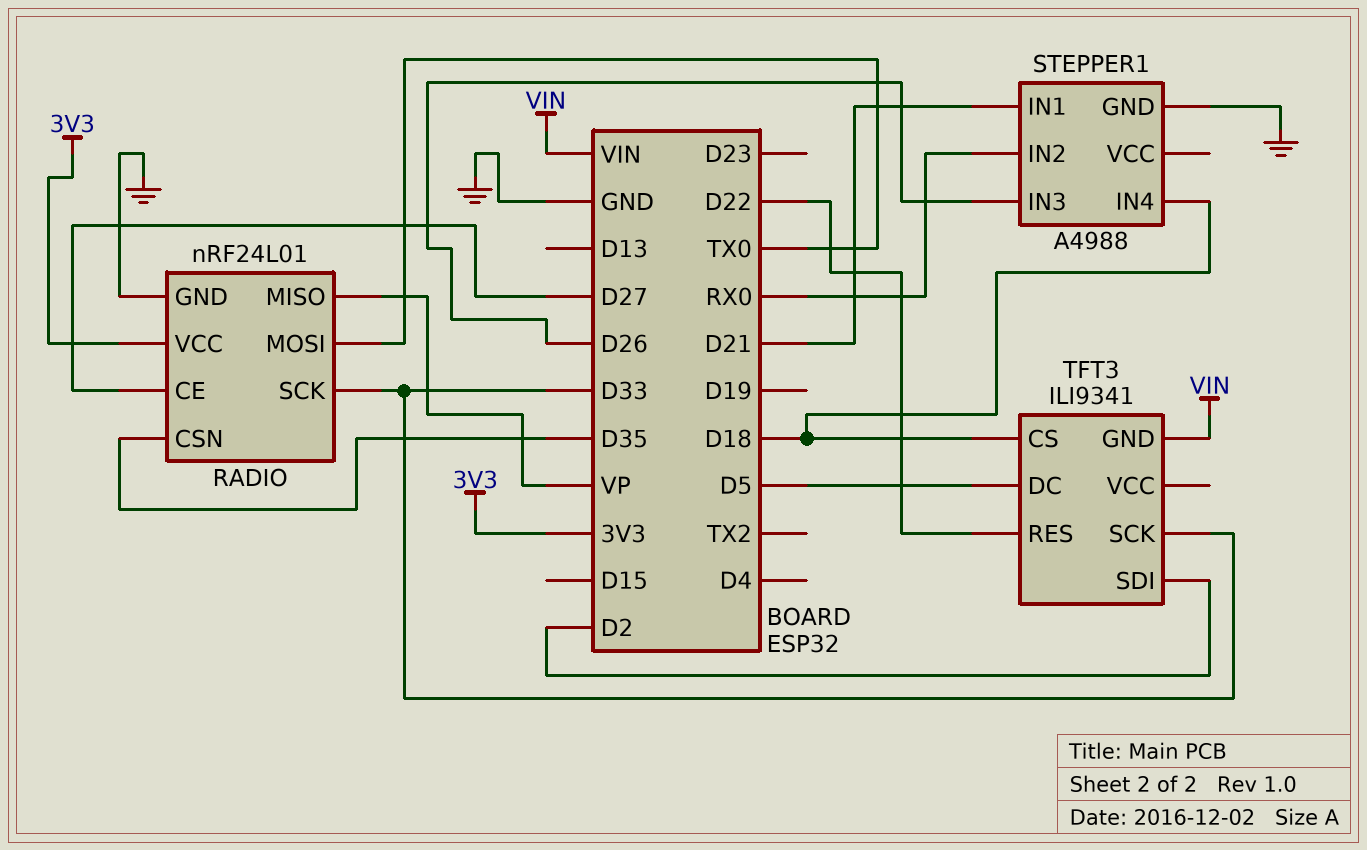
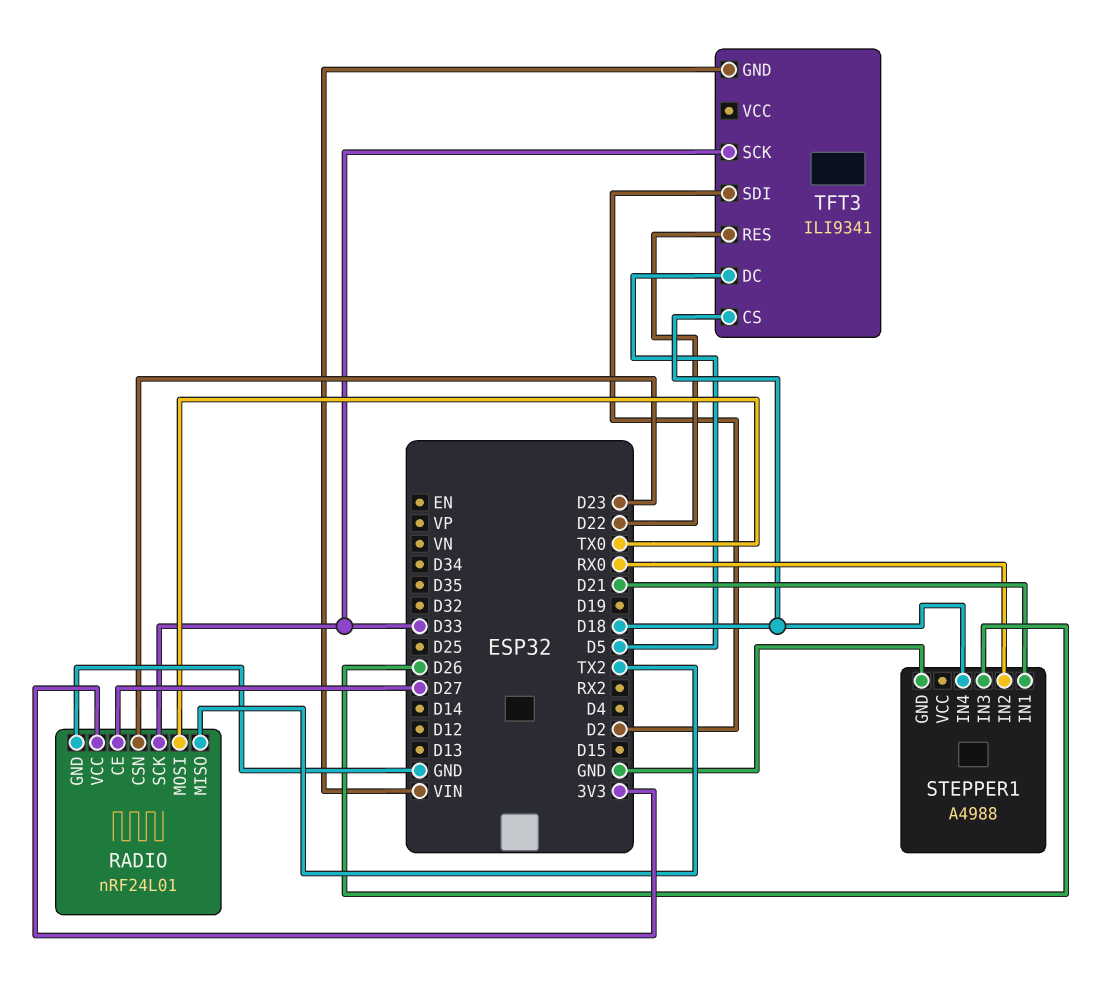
RADIO pin CSN: D35 -> D23
RADIO pin MISO: VP -> TX2

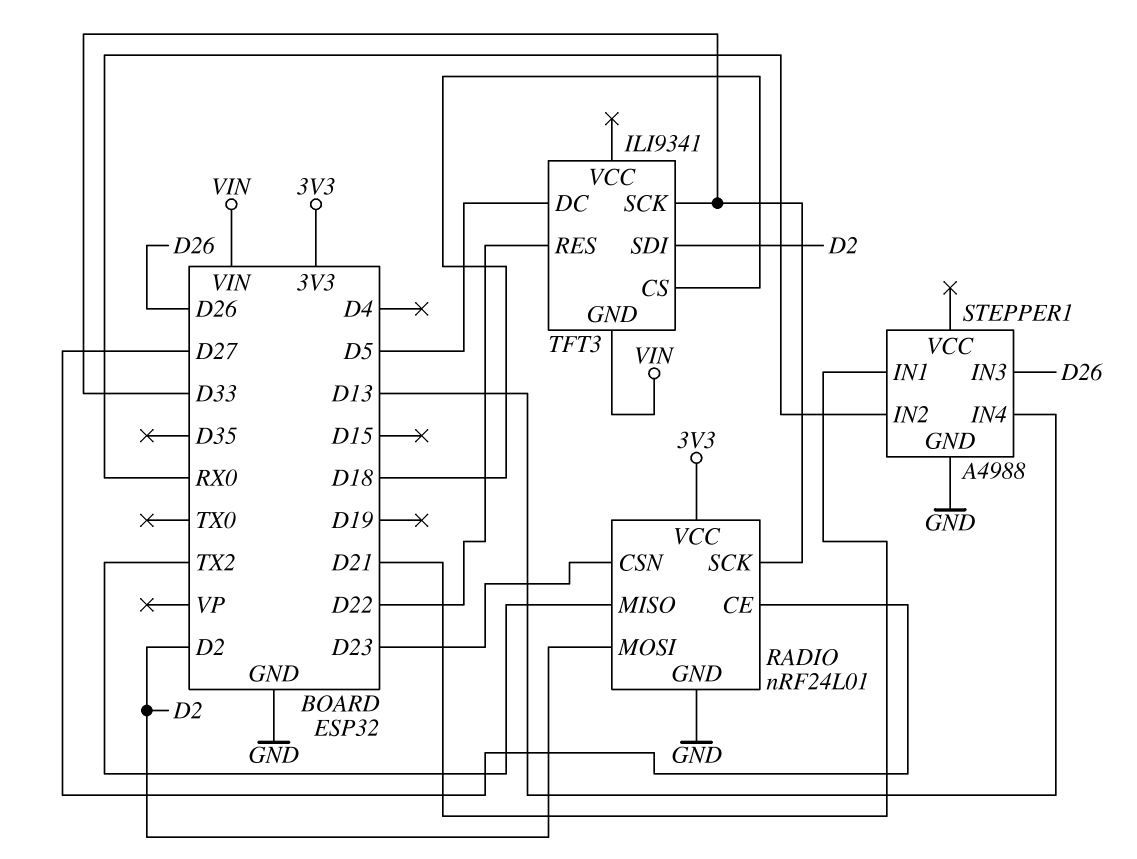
RADIO pin MOSI: TX0 -> D2
STEPPER1 pin IN4: D18 -> D13

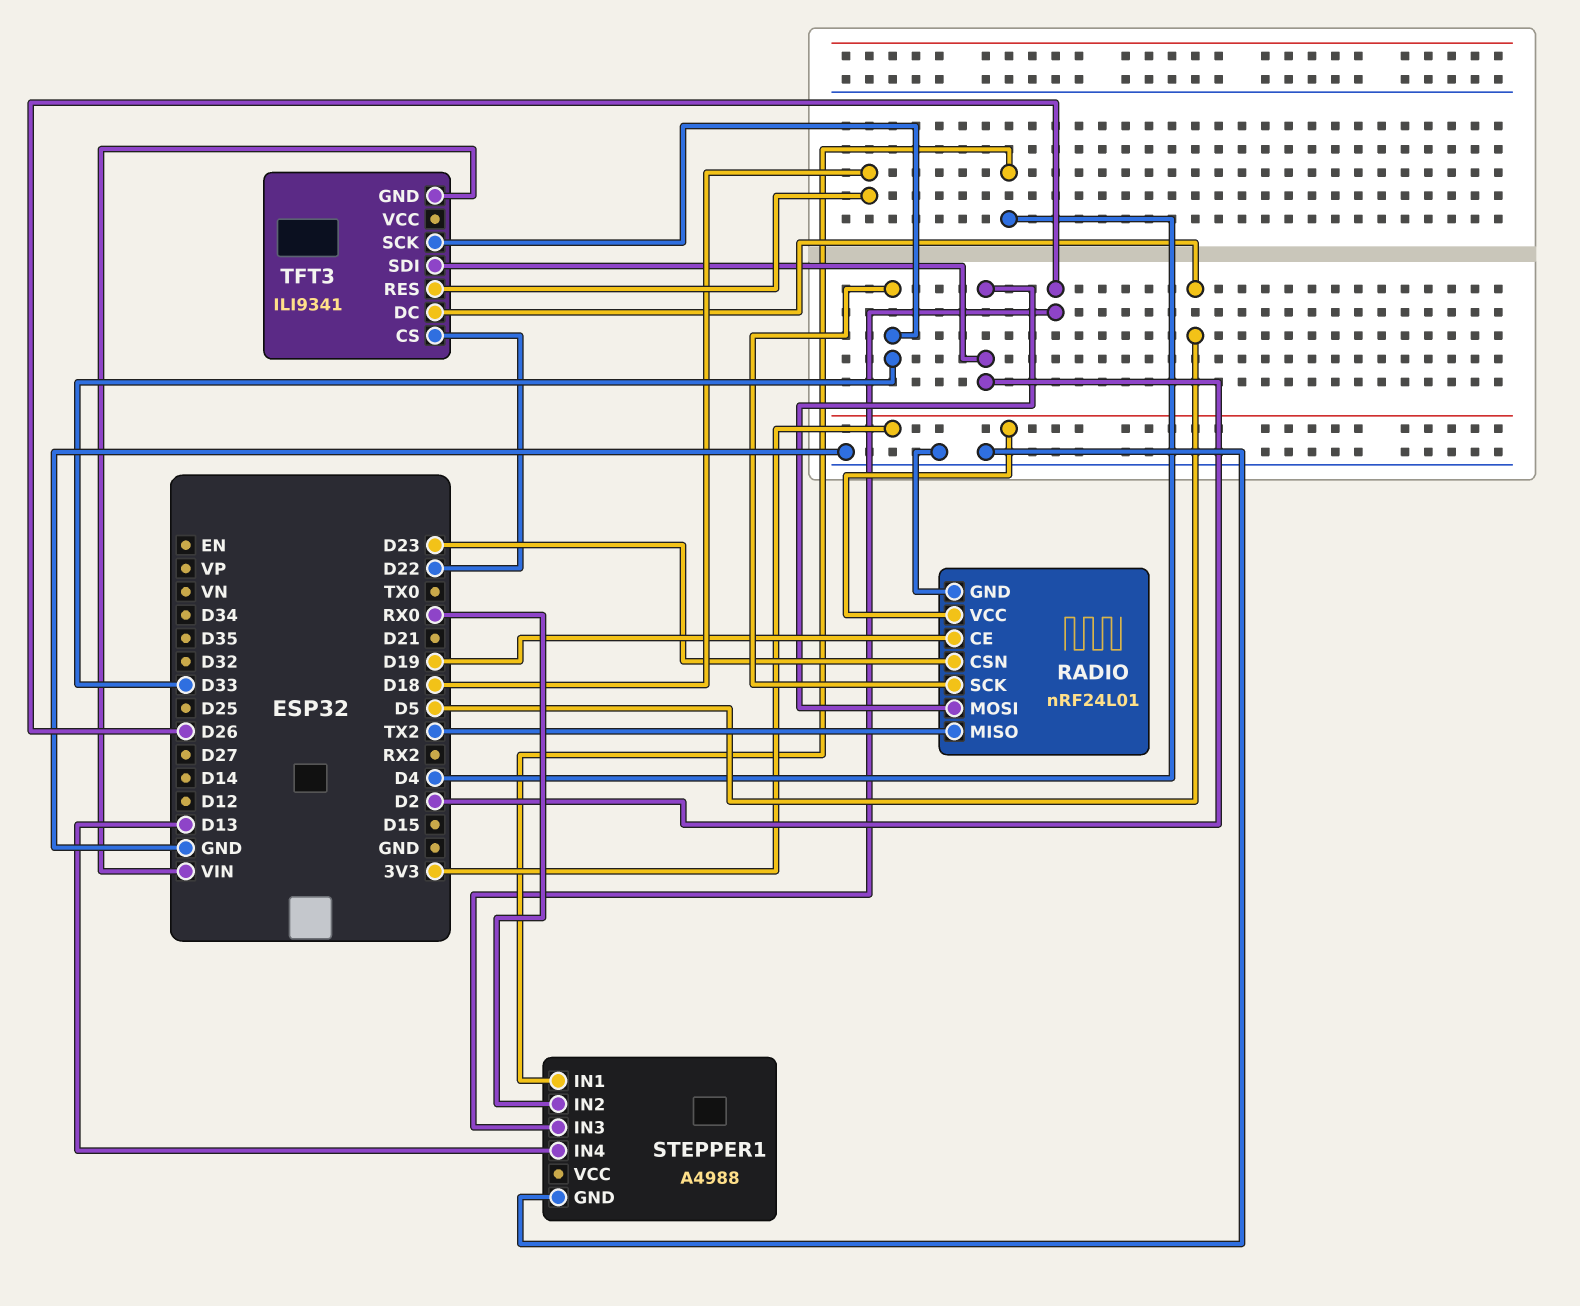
RADIO pin CE: D27 -> D19
STEPPER1 pin IN1: D21 -> D4
TFT3 pin CS: D18 -> D22
TFT3 pin RES: D22 -> D18

